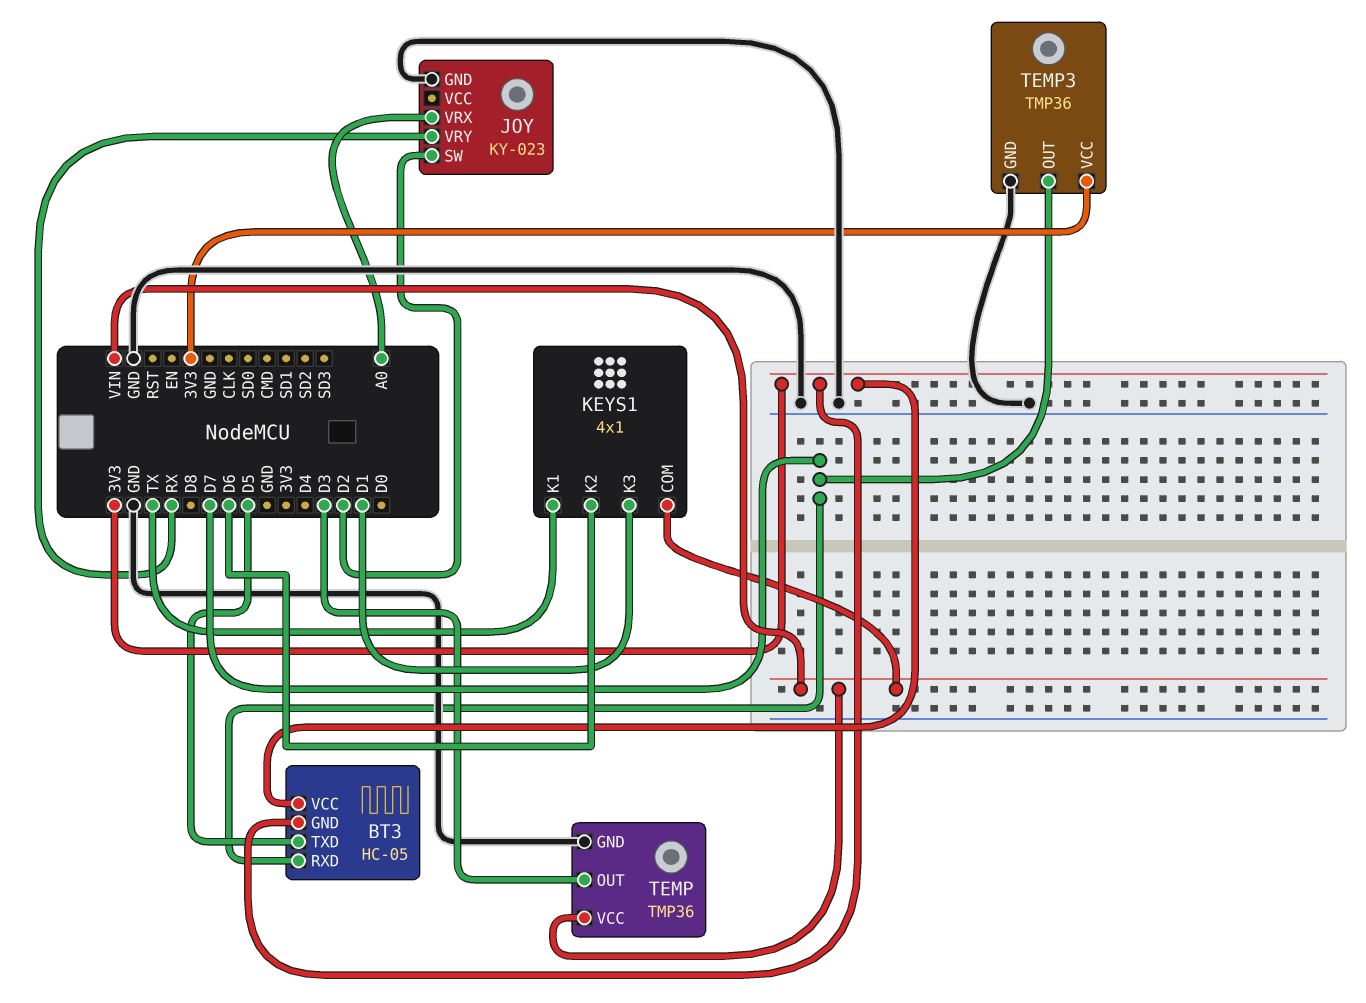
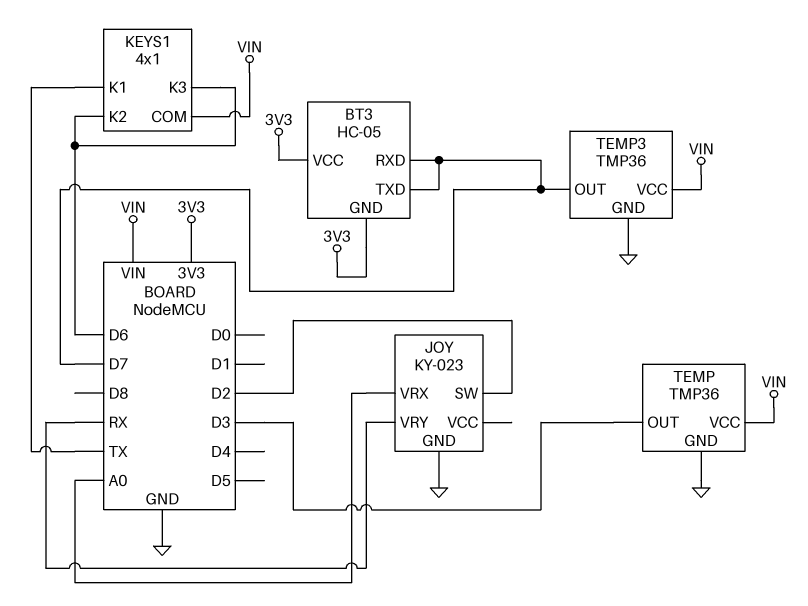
BT3 pin TXD: D5 -> D7
KEYS1 pin K3: D1 -> D6
TEMP3 pin VCC: 3V3 -> VIN

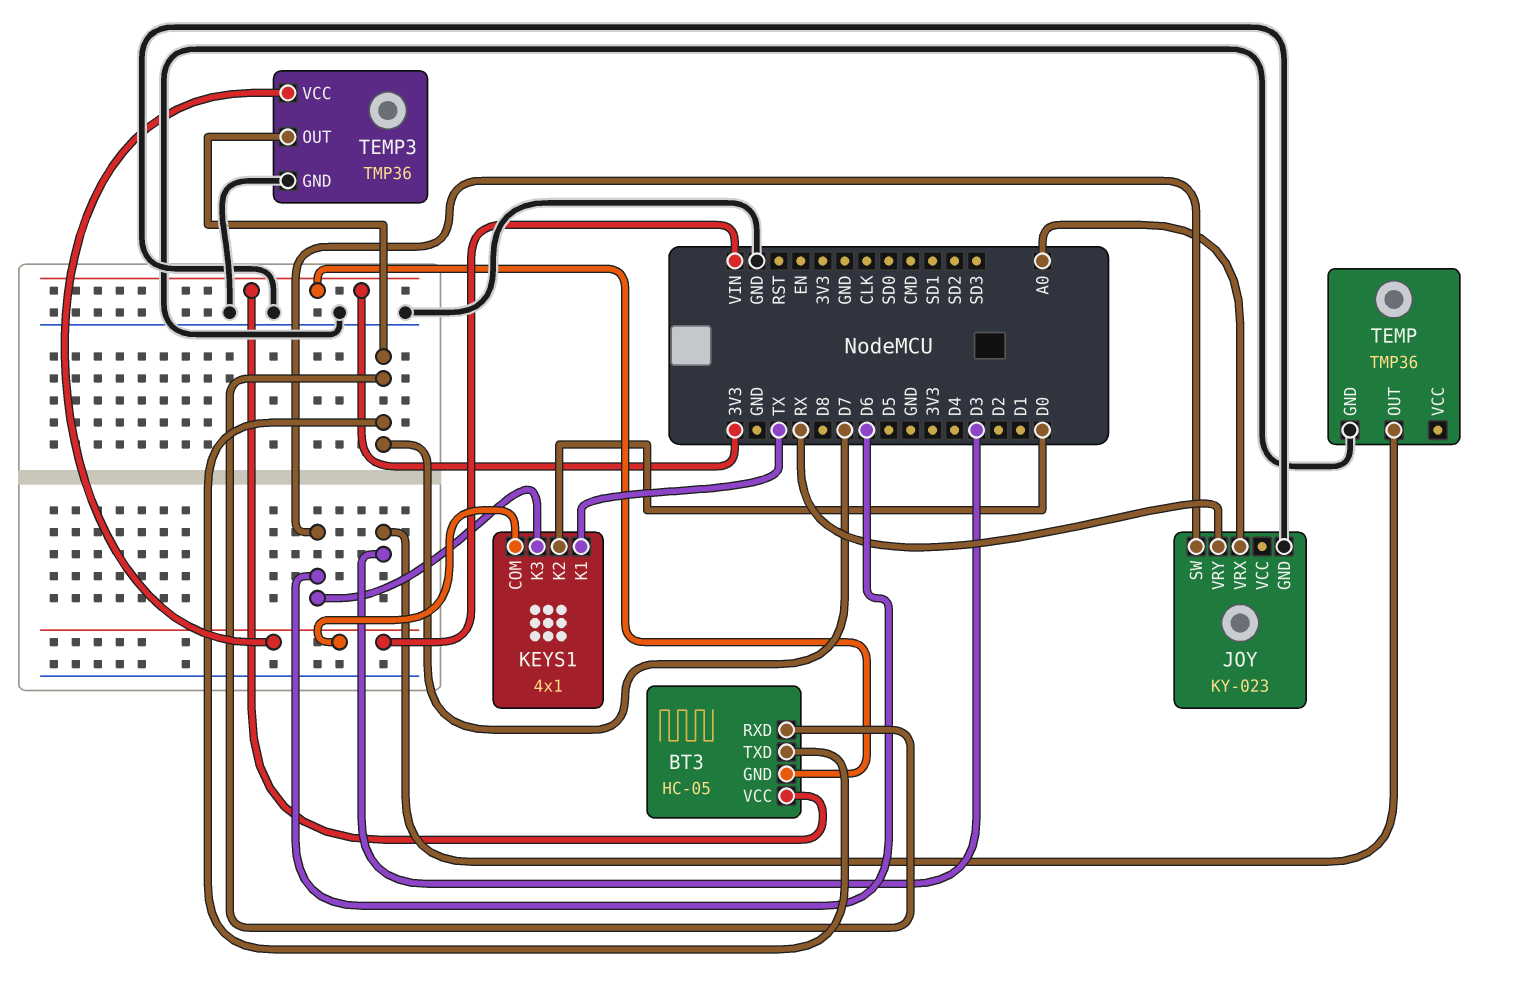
JOY pin SW: D2 -> D6
KEYS1 pin K2: D6 -> D0
TEMP pin VCC: VIN -> none

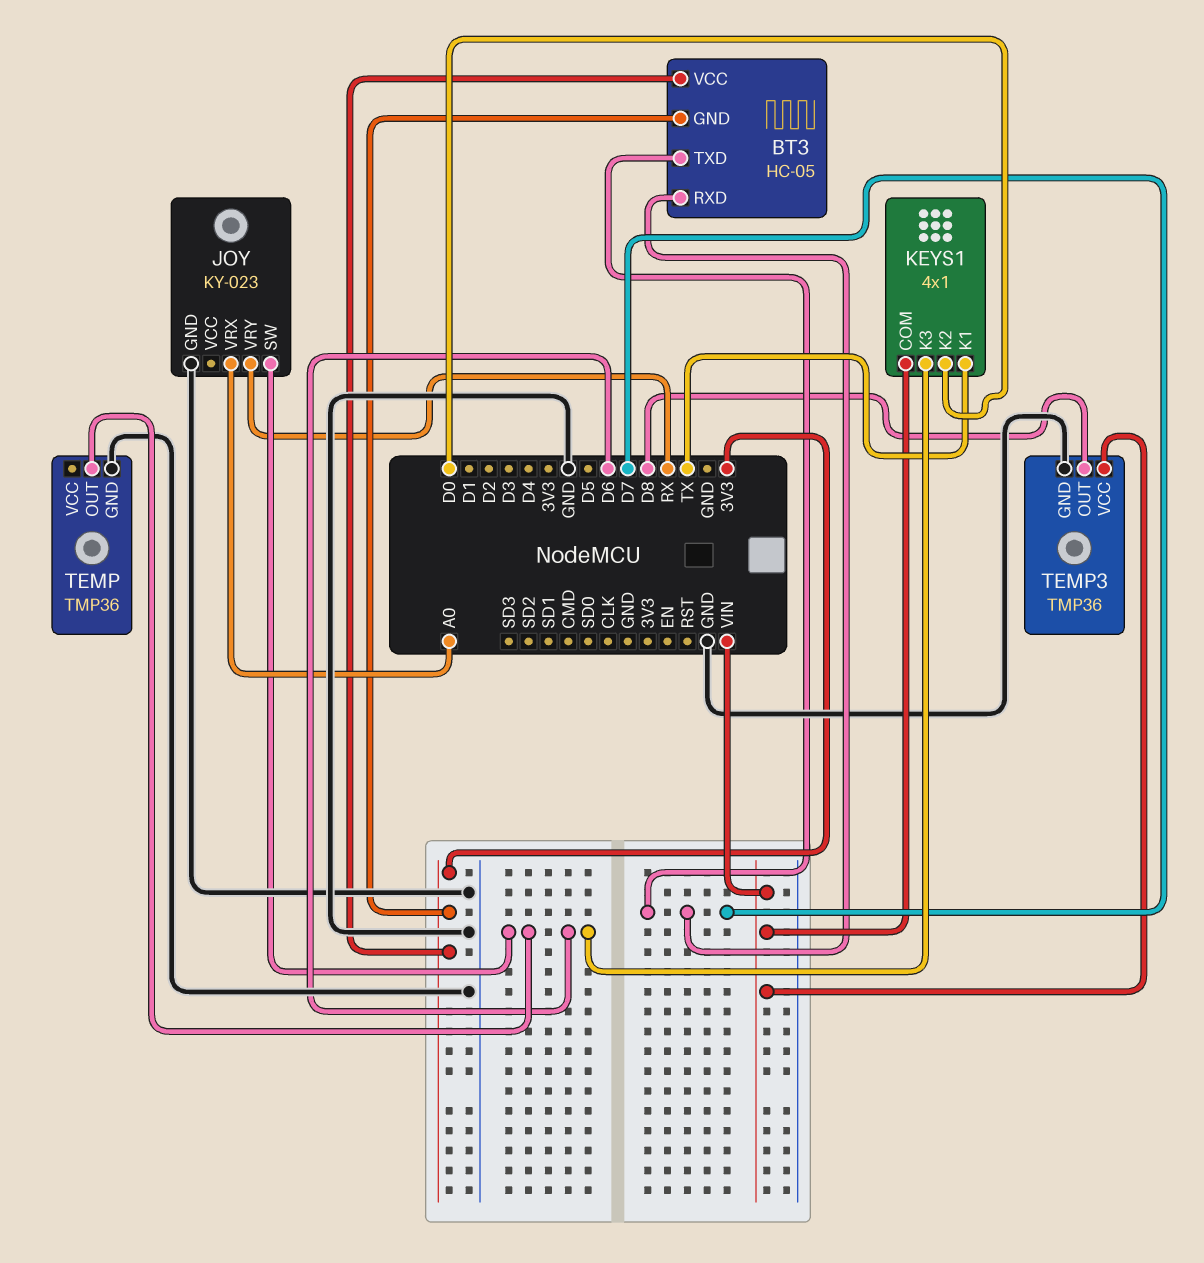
TEMP pin OUT: D3 -> D6
TEMP3 pin OUT: D7 -> D8

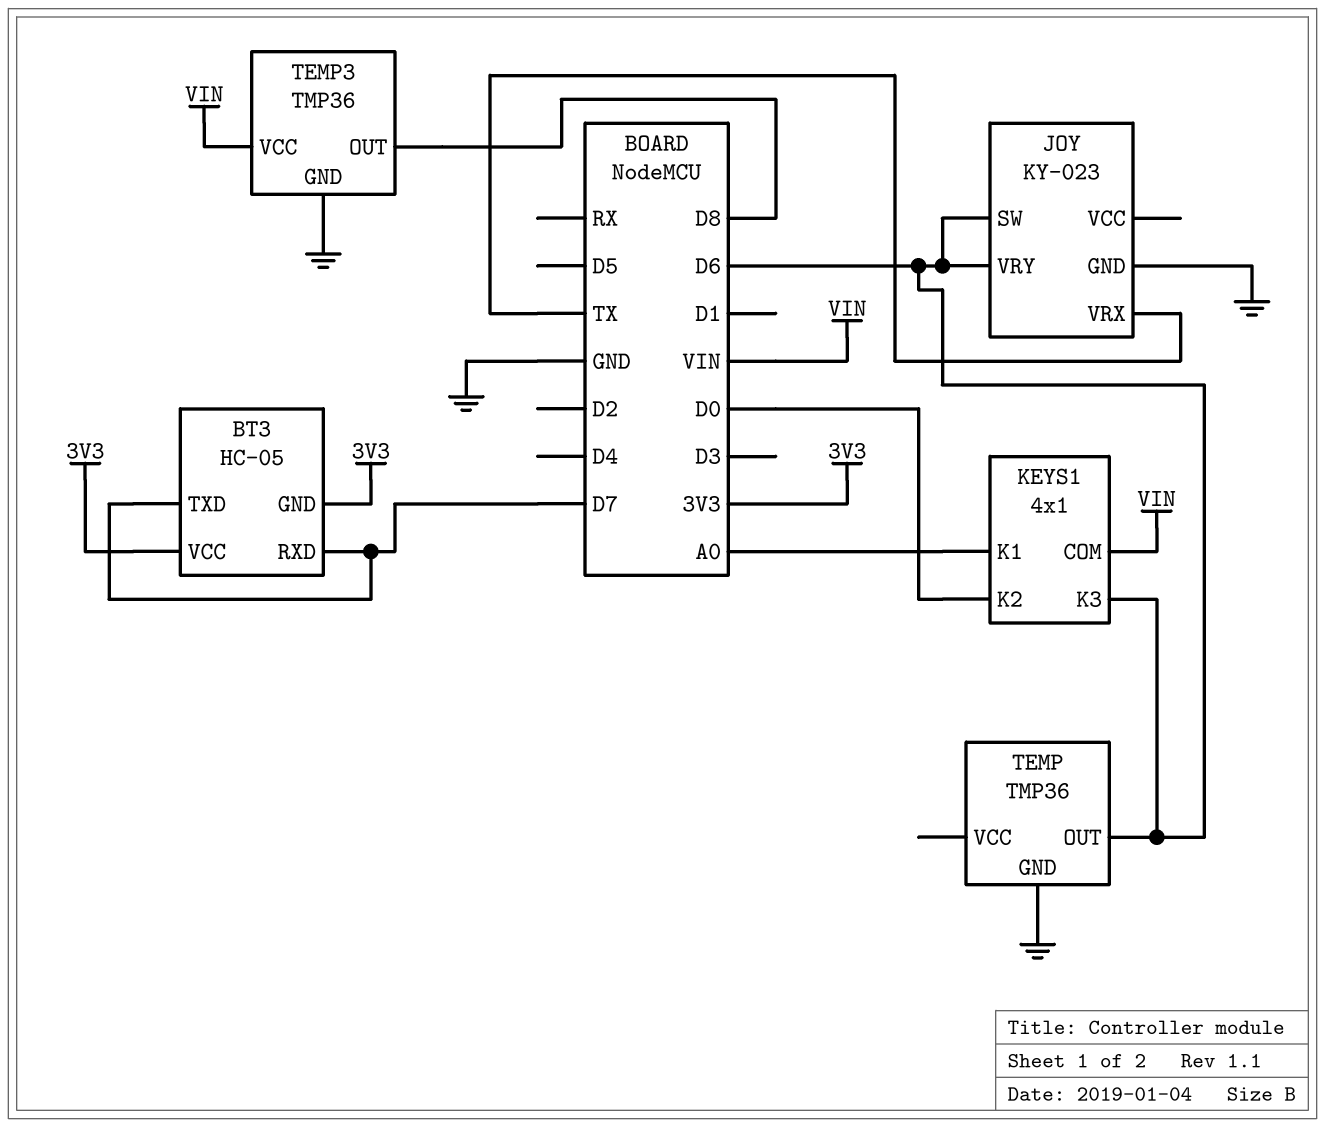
JOY pin VRX: A0 -> TX
JOY pin VRY: RX -> D6
KEYS1 pin K1: TX -> A0

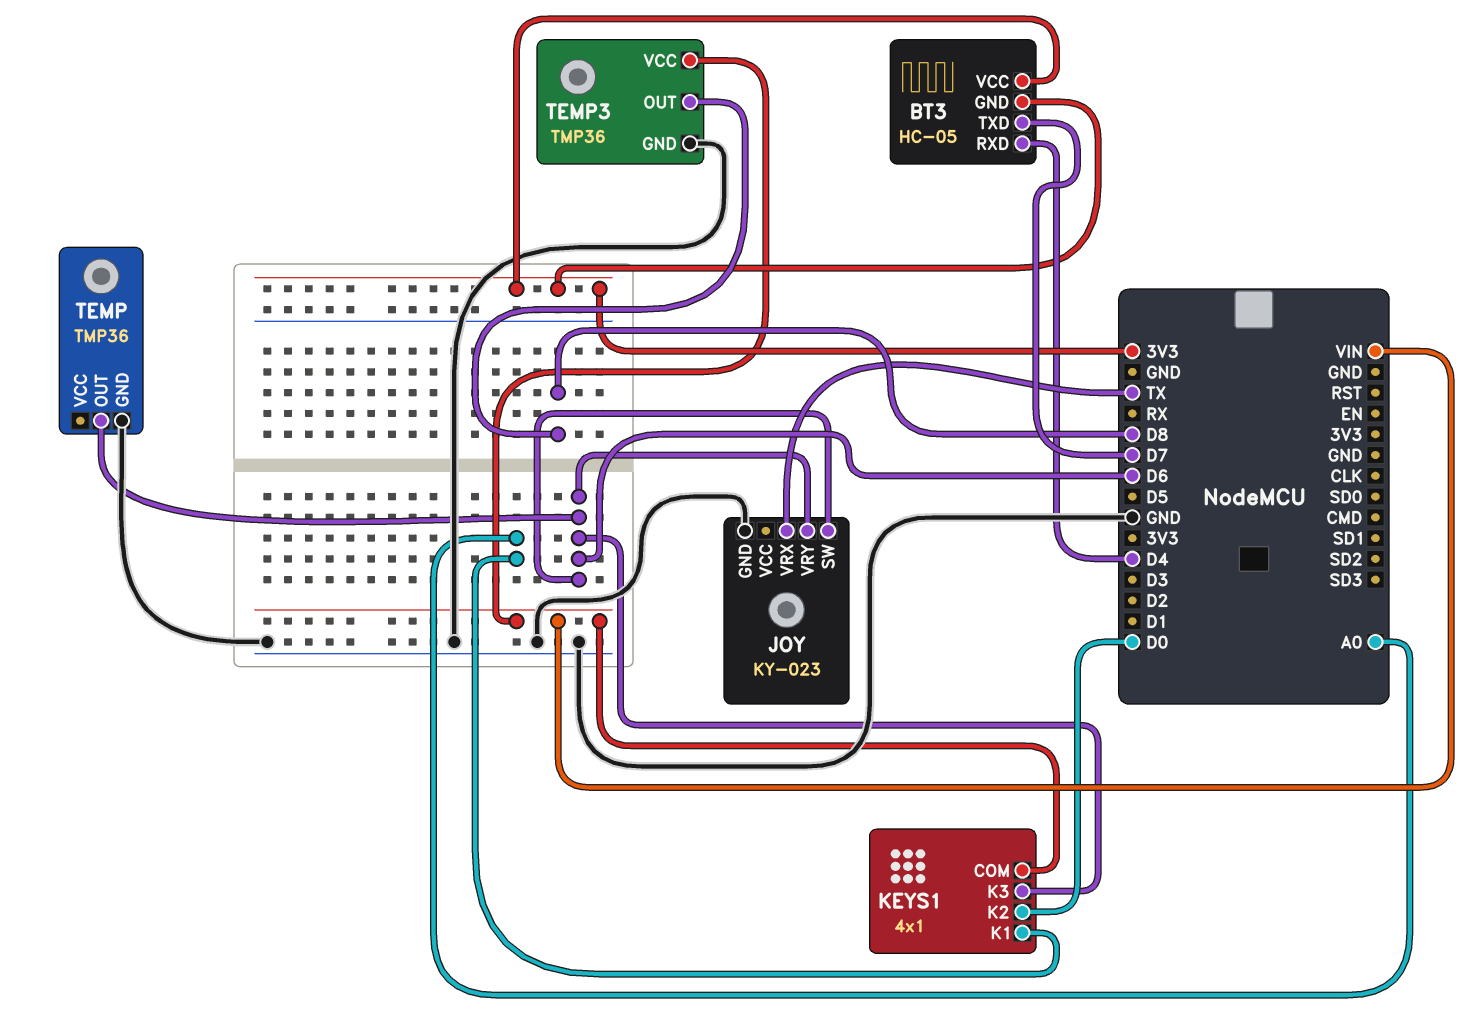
BT3 pin RXD: D7 -> D4

